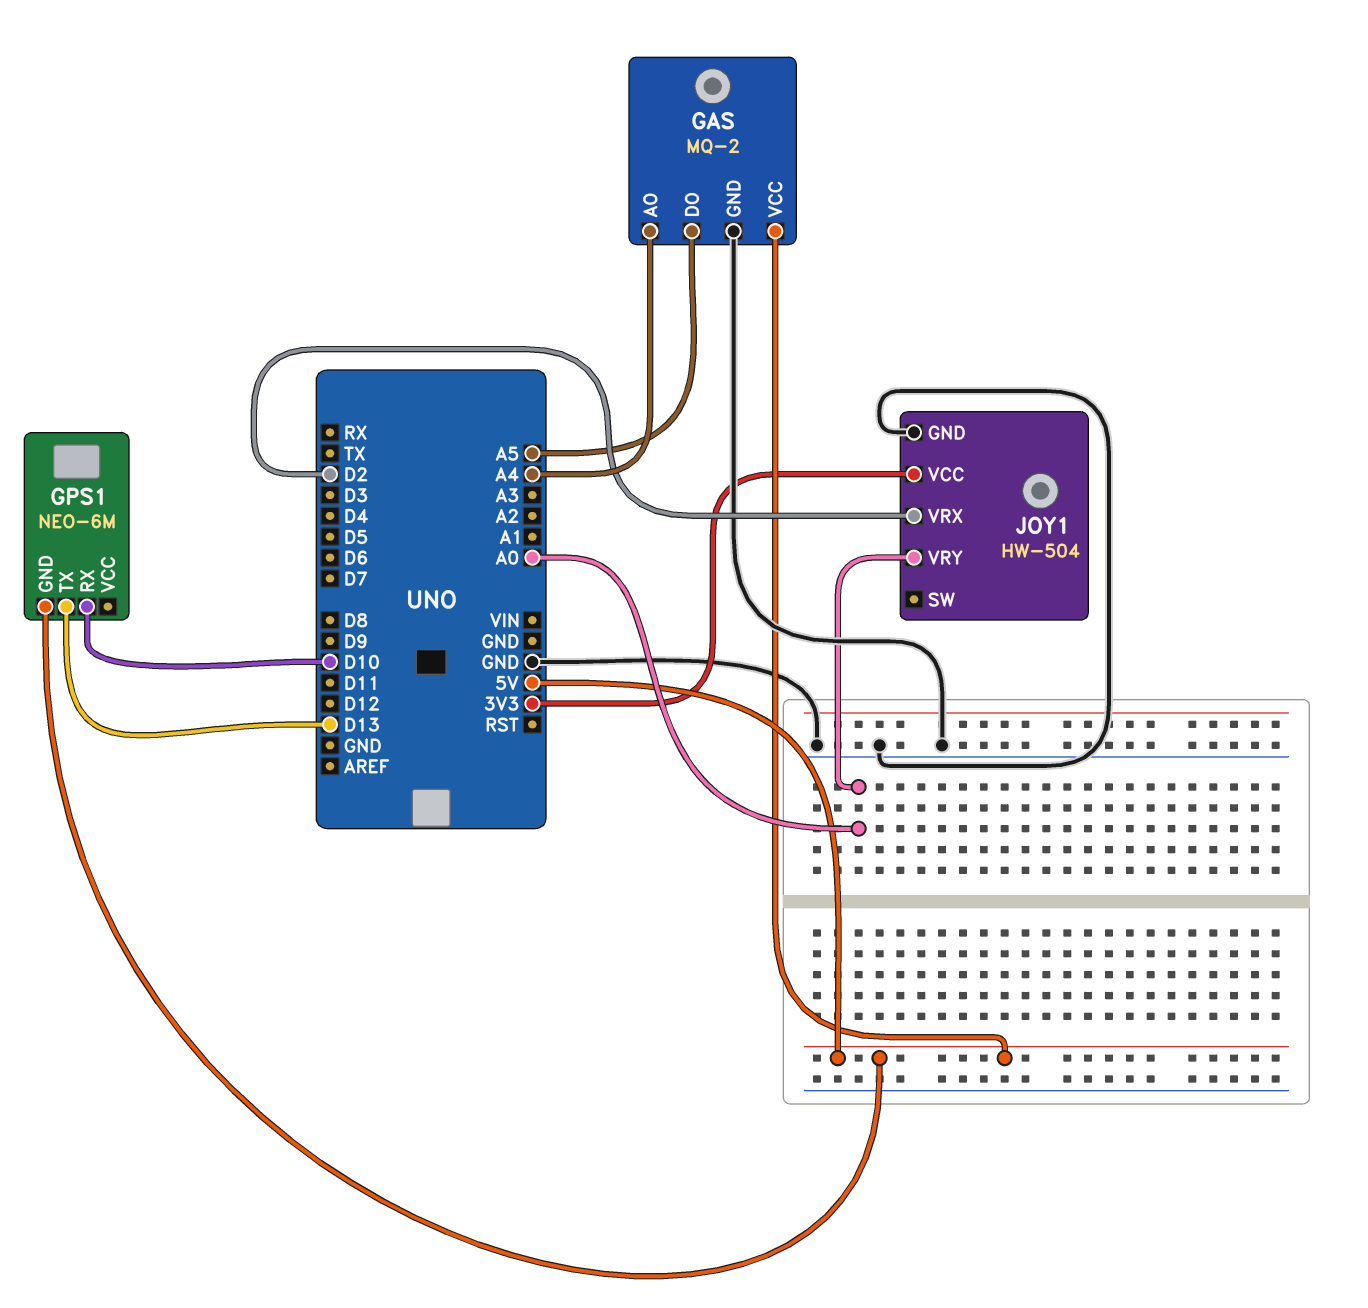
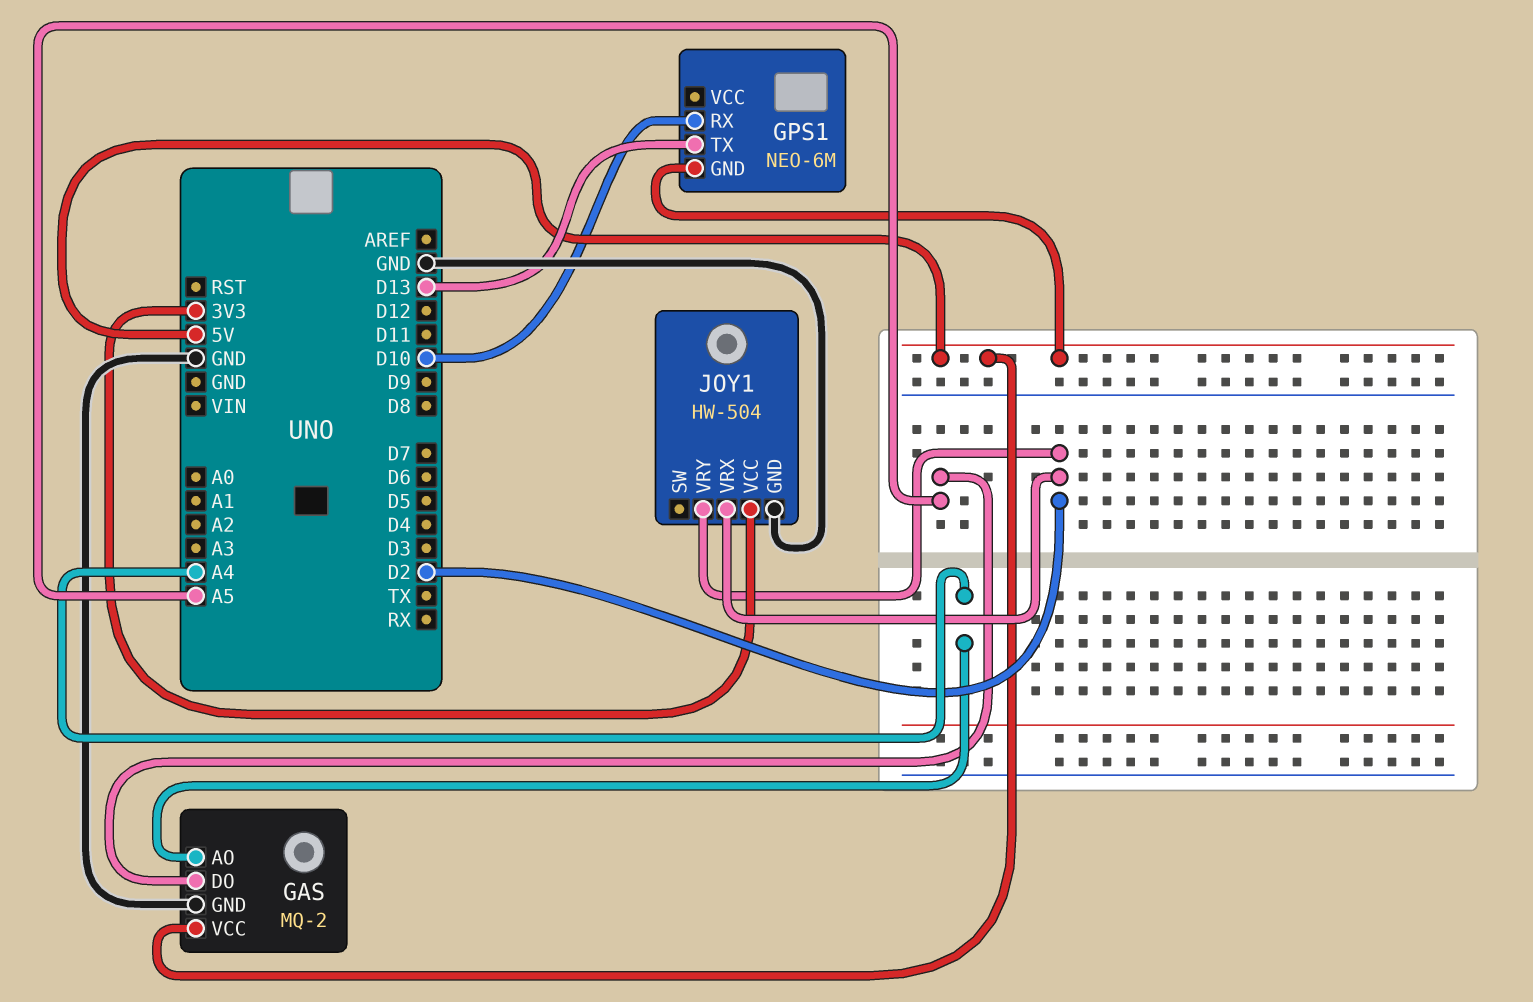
JOY1 pin VRY: A0 -> D2

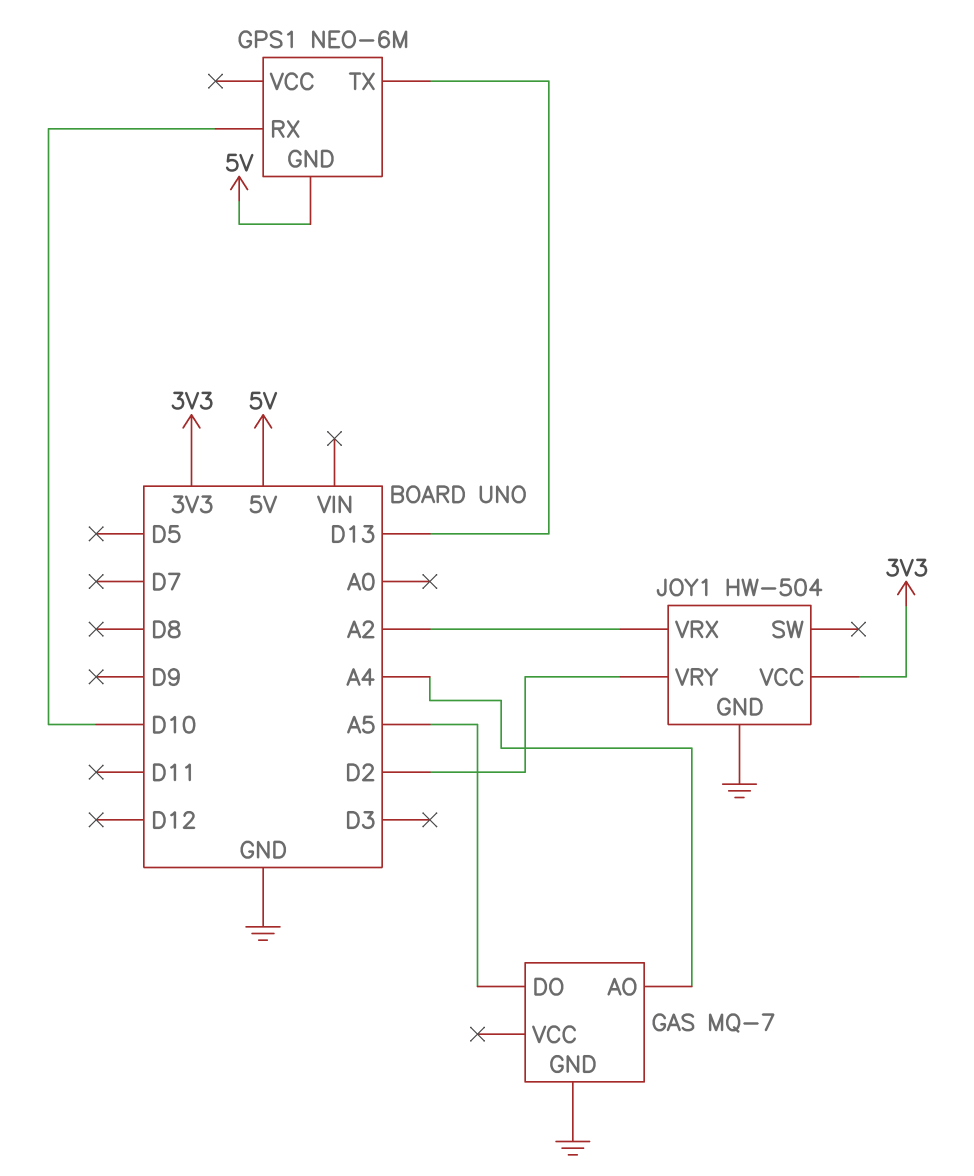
GAS: MQ-2 -> MQ-7
GAS pin VCC: 5V -> none
JOY1 pin VRX: D2 -> A2

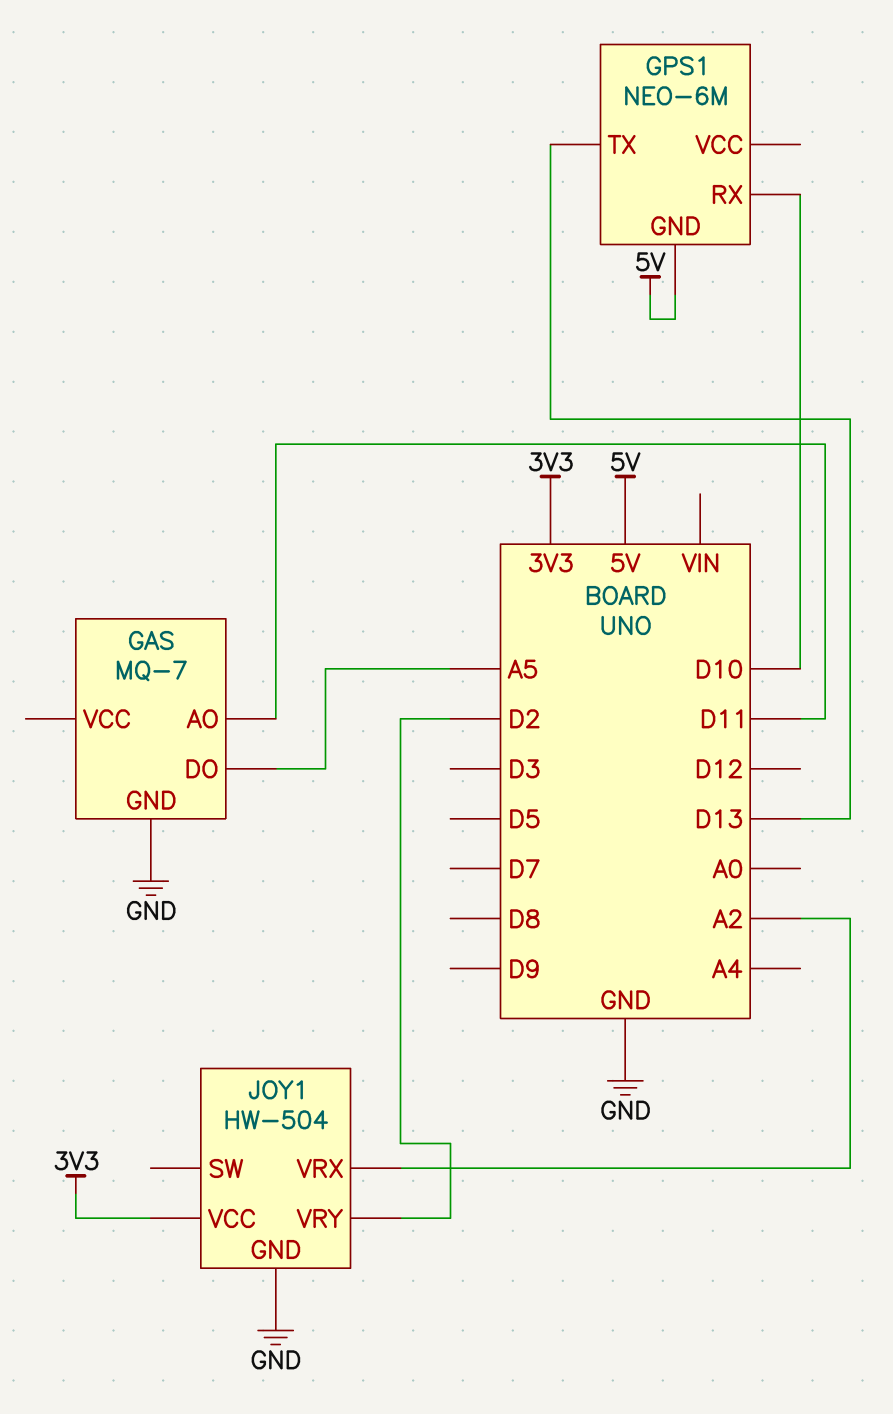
GAS pin AO: A4 -> D11

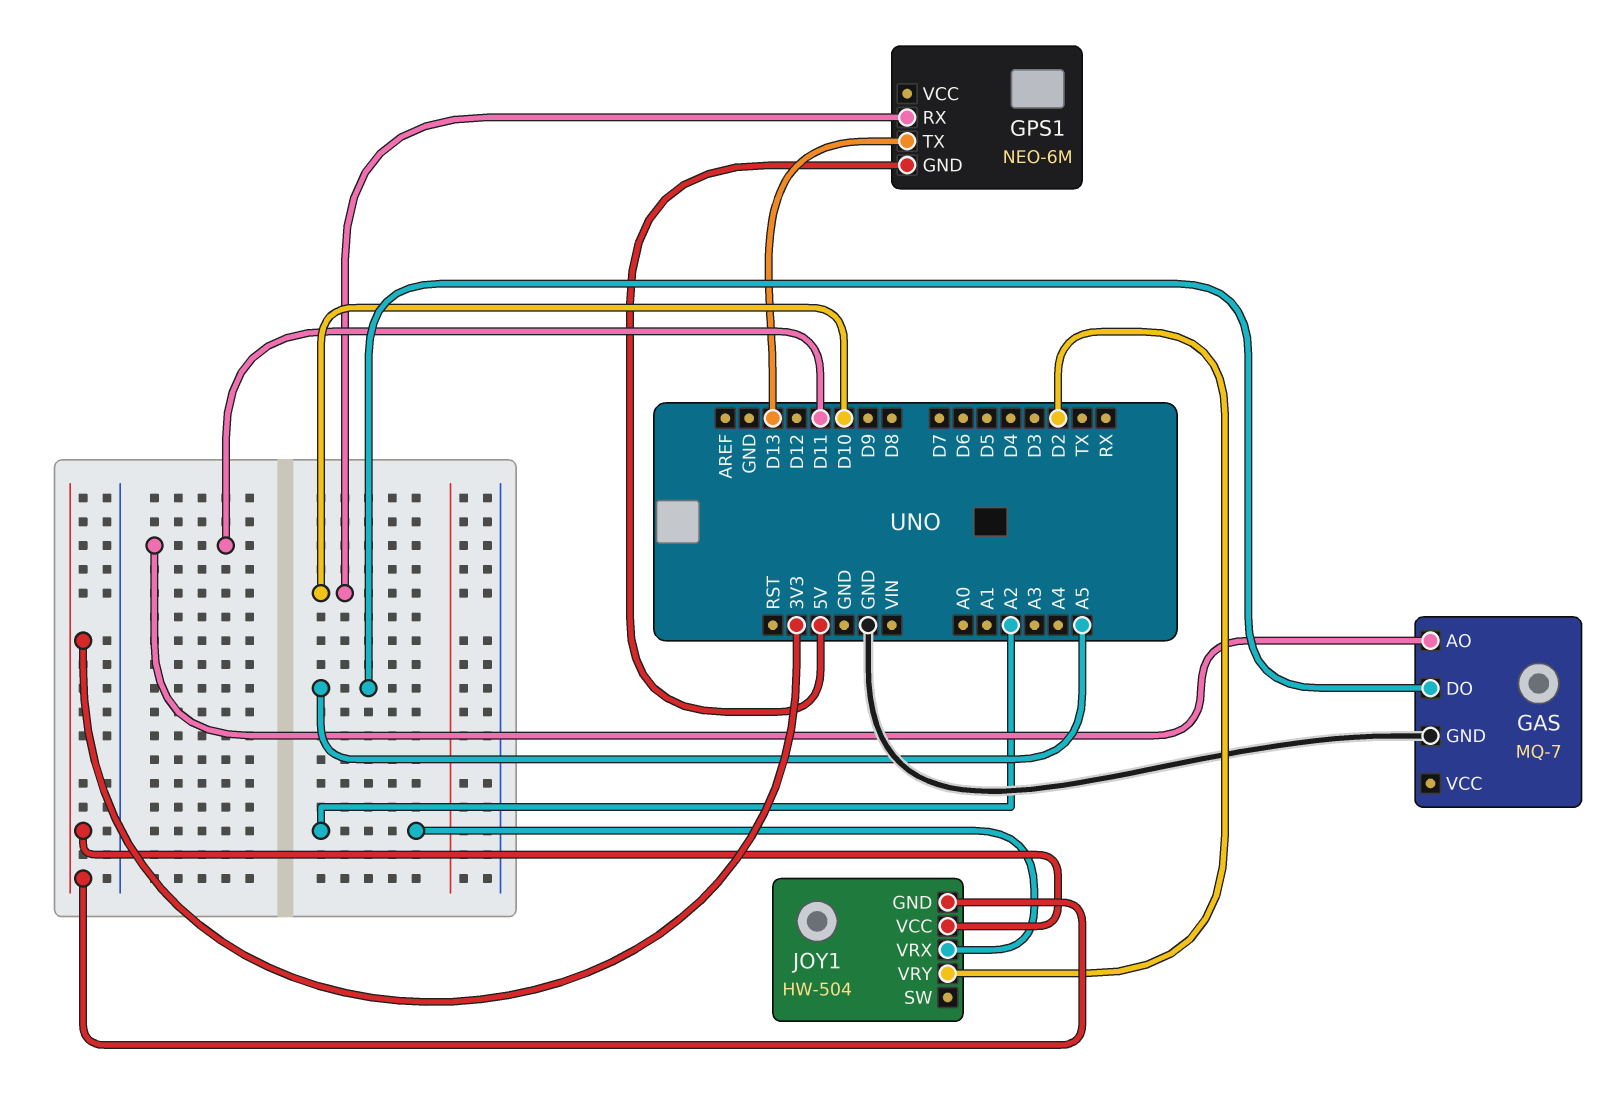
JOY1 pin GND: GND -> 3V3

